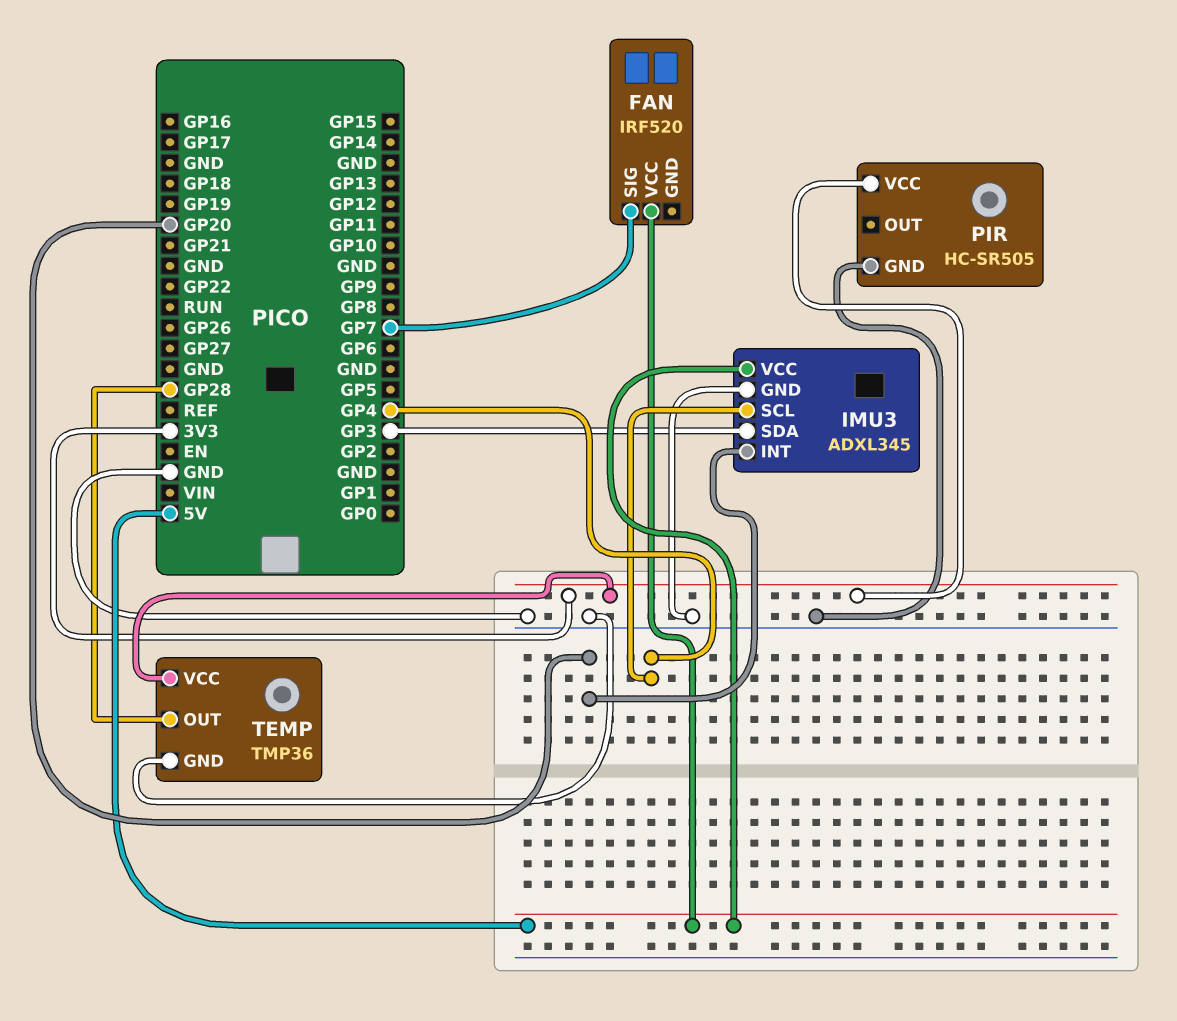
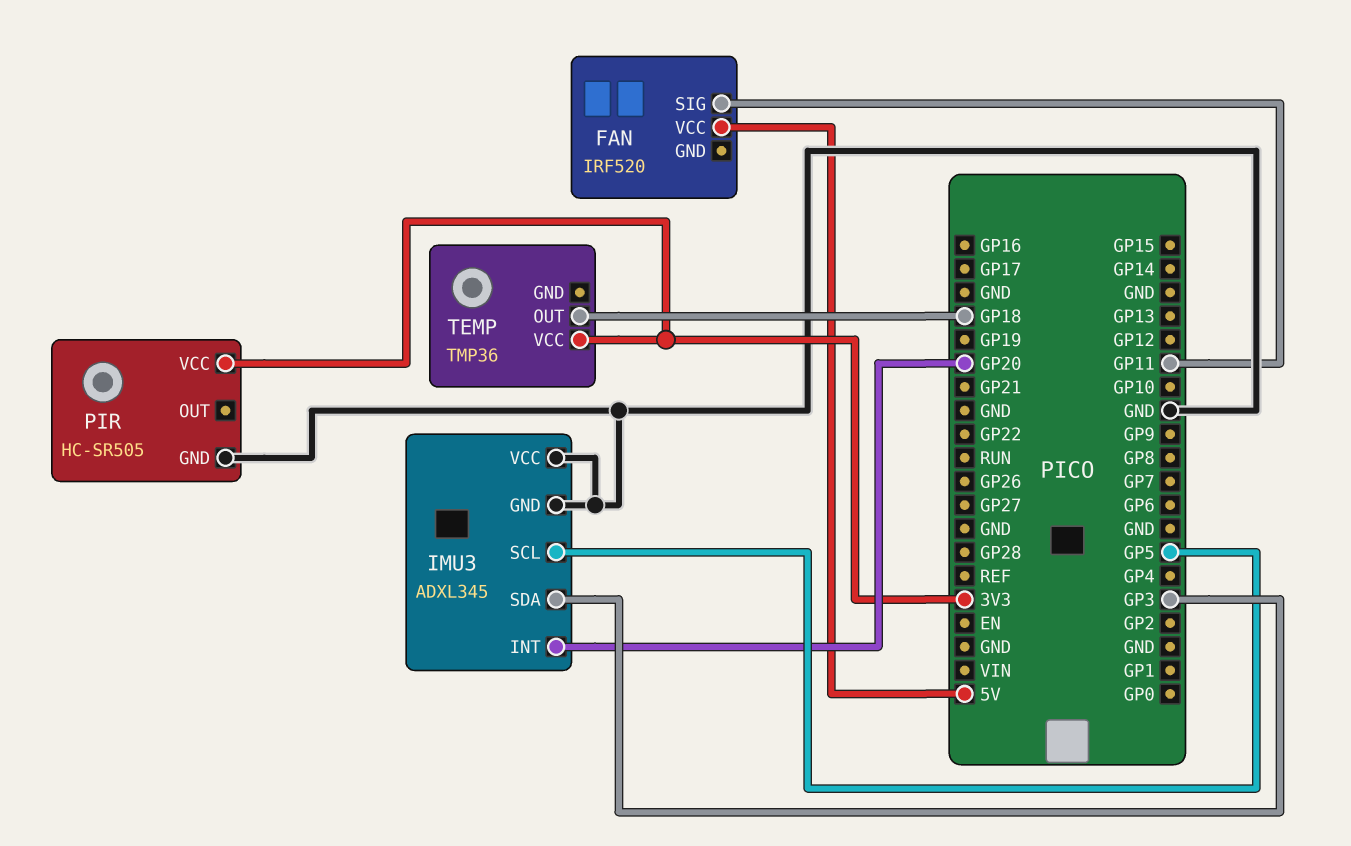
FAN pin SIG: GP7 -> GP11
IMU3 pin SCL: GP4 -> GP5
IMU3 pin VCC: 5V -> GND
TEMP pin GND: GND -> none
TEMP pin OUT: GP28 -> GP18

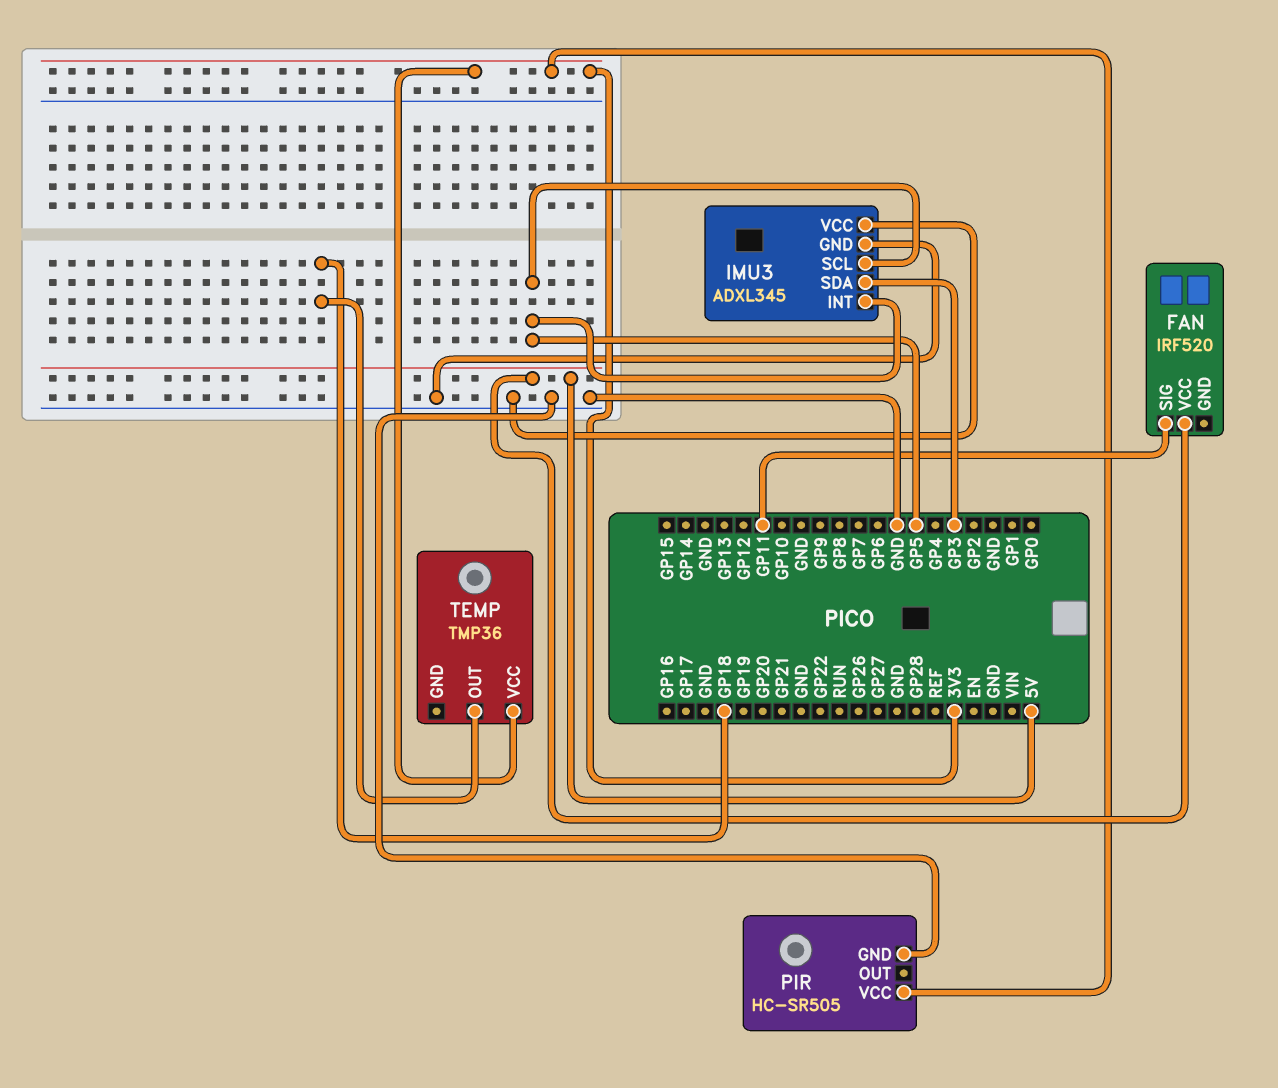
IMU3 pin INT: GP20 -> GP5

